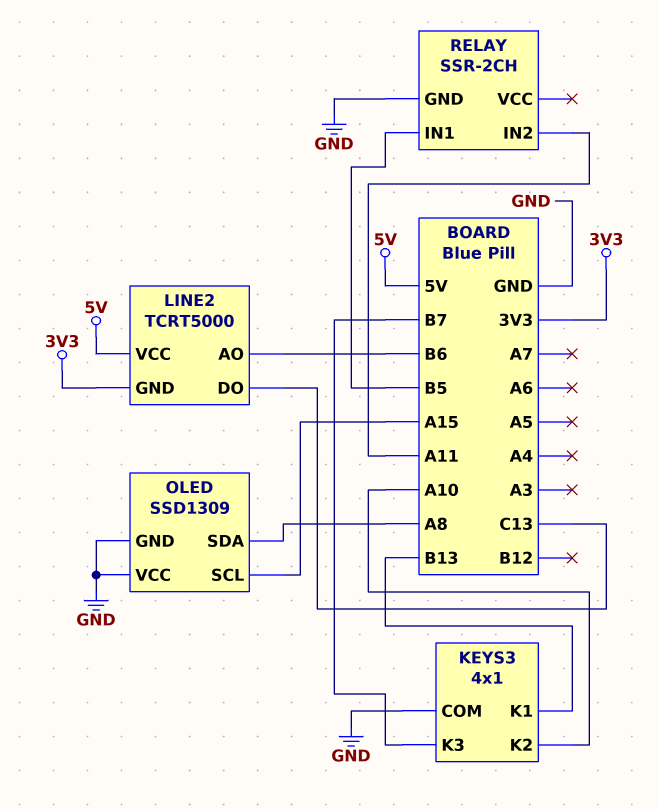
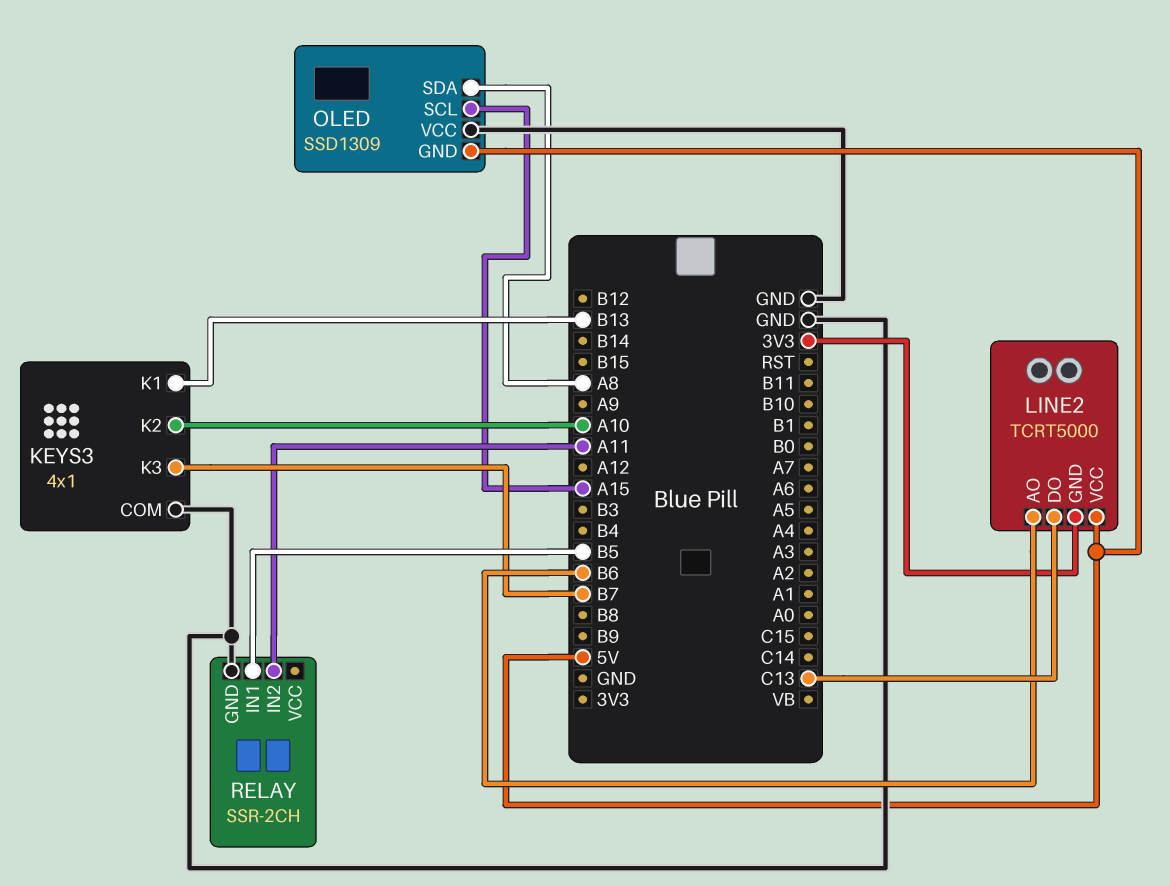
OLED pin GND: GND -> 5V

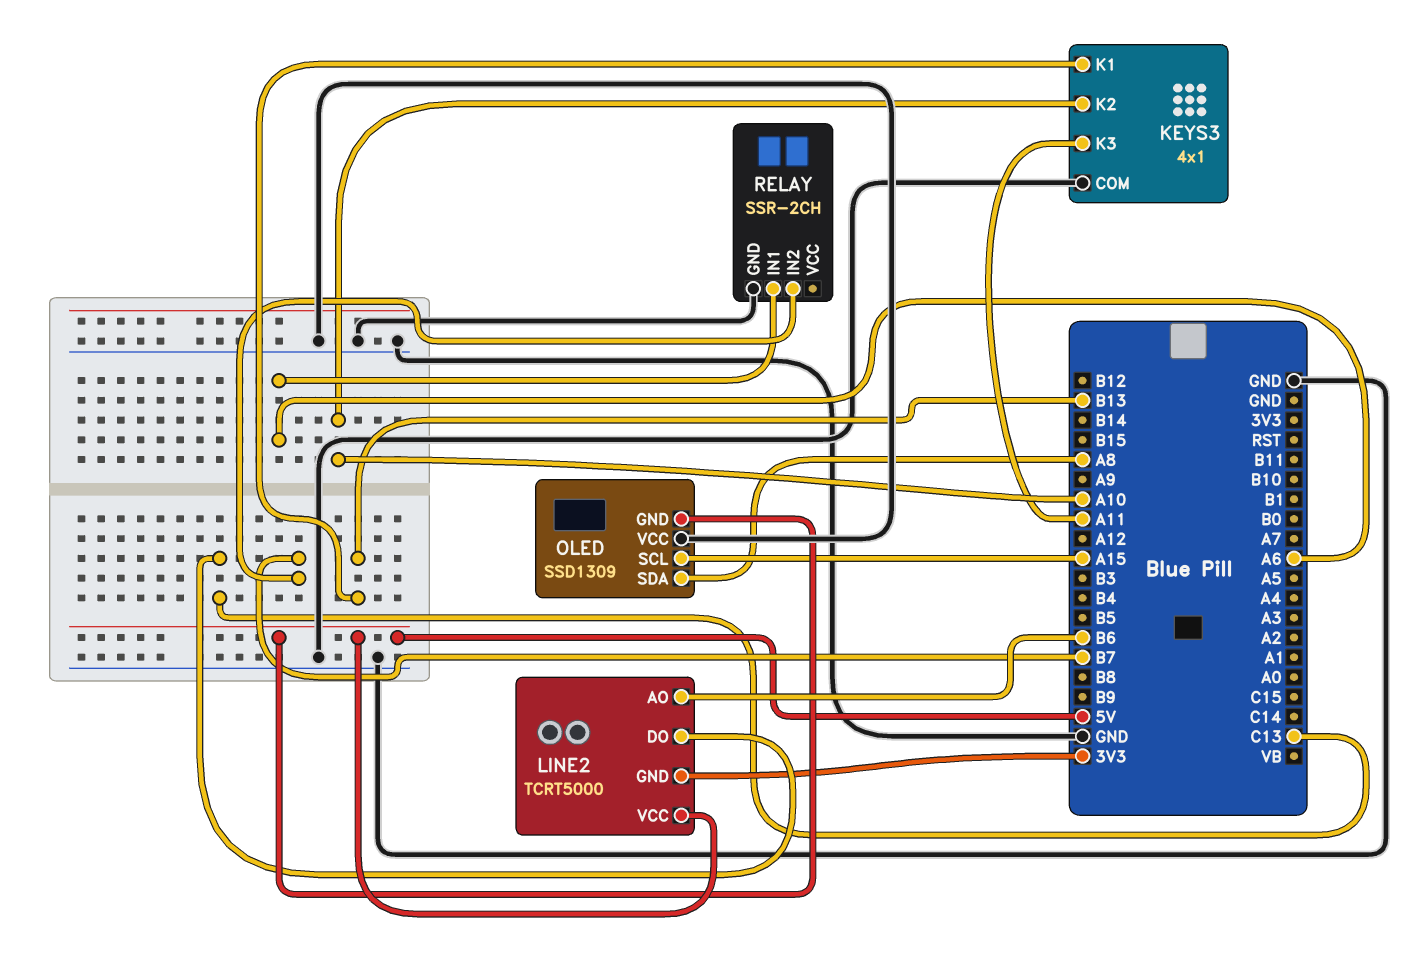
KEYS3 pin K3: B7 -> A11
RELAY pin IN1: B5 -> A6
RELAY pin IN2: A11 -> B7

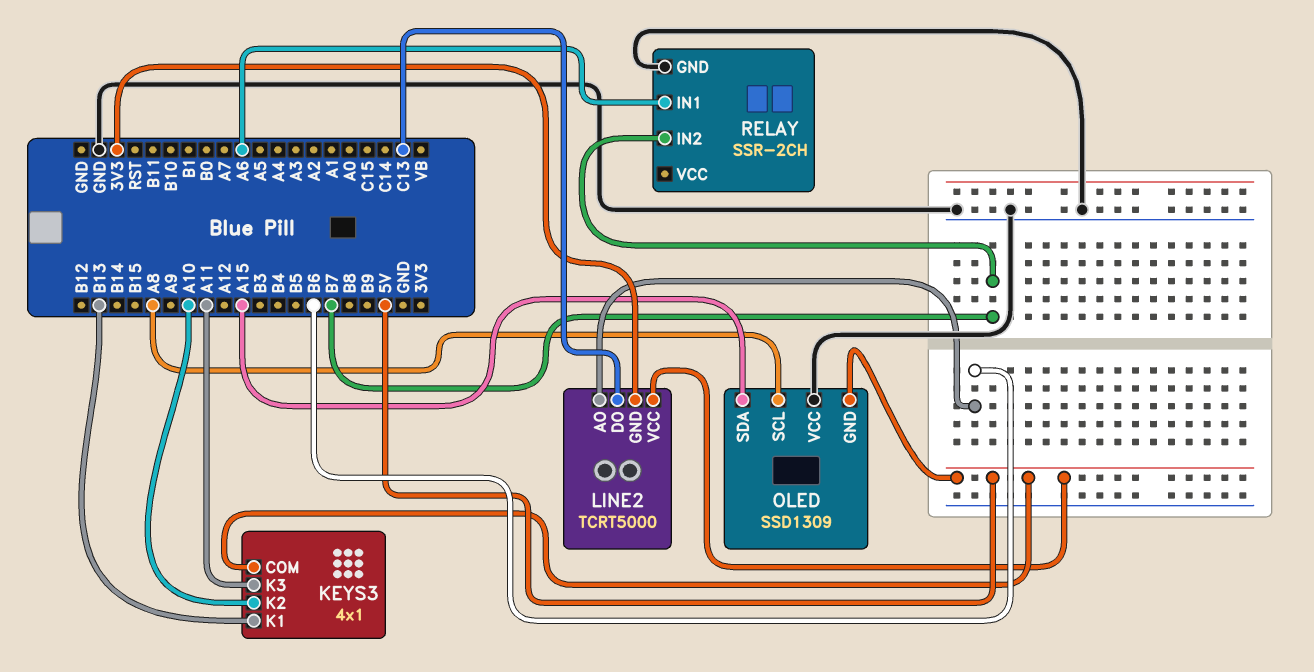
KEYS3 pin COM: GND -> 5V
OLED pin SCL: A15 -> A8
OLED pin SDA: A8 -> A15

